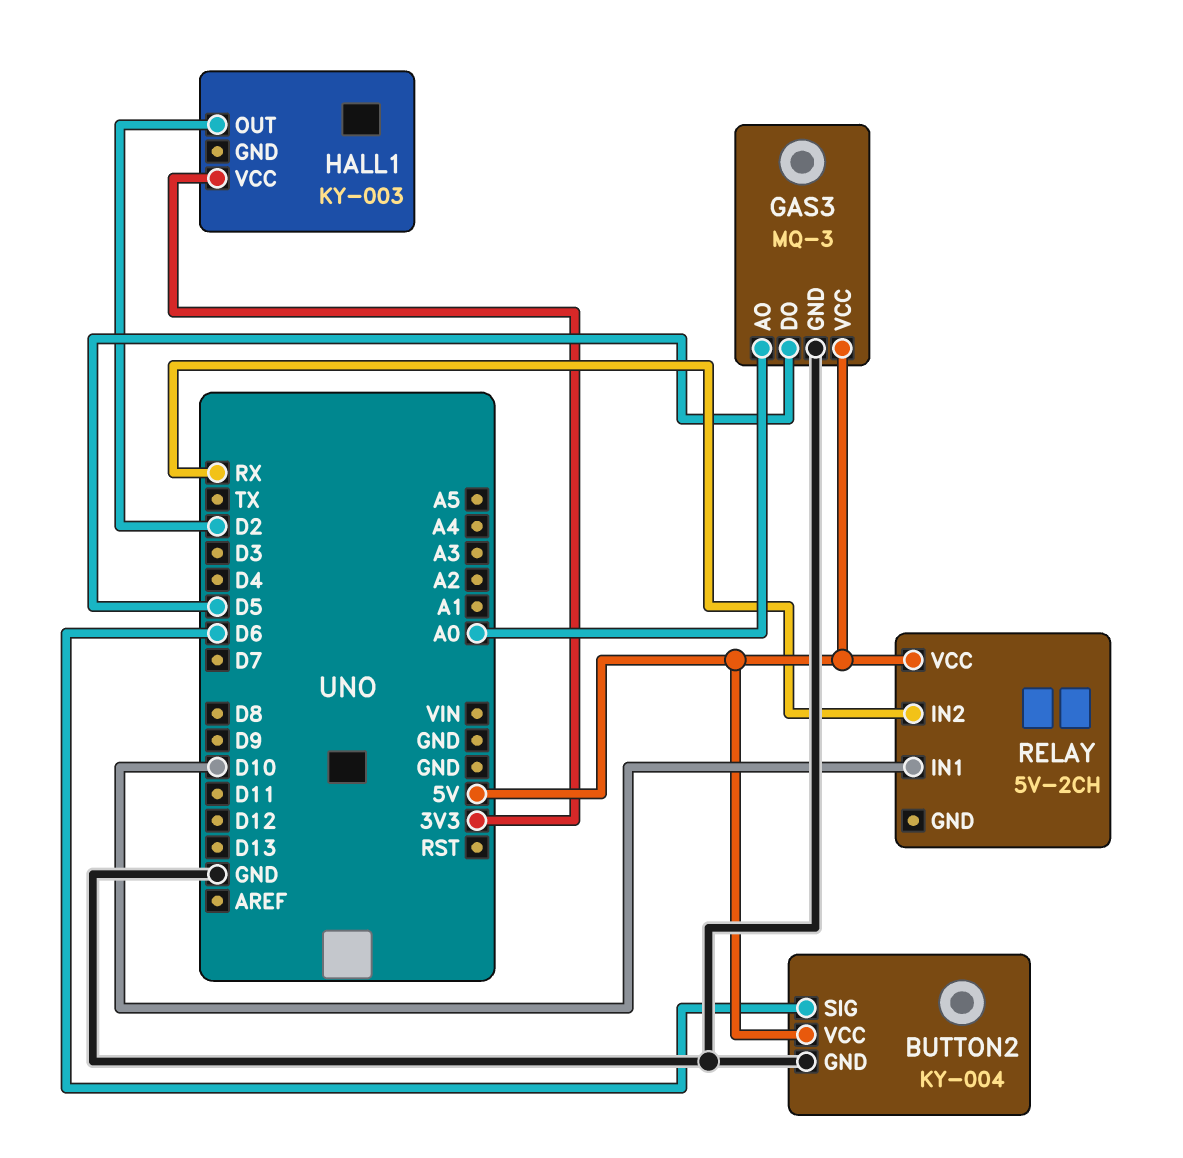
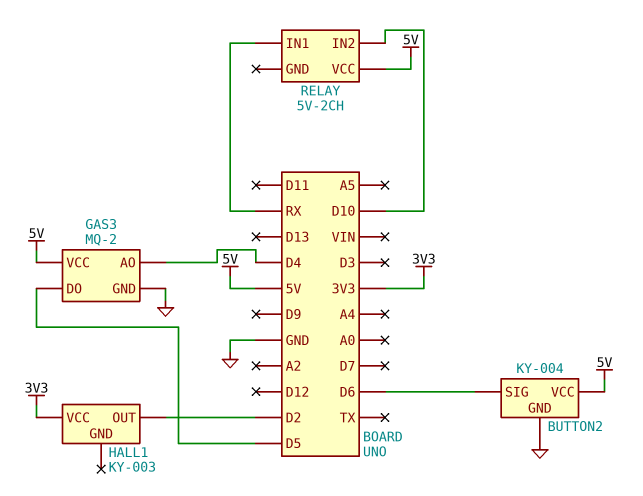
GAS3: MQ-3 -> MQ-2
GAS3 pin AO: A0 -> D4
RELAY pin IN1: D10 -> RX
RELAY pin IN2: RX -> D10

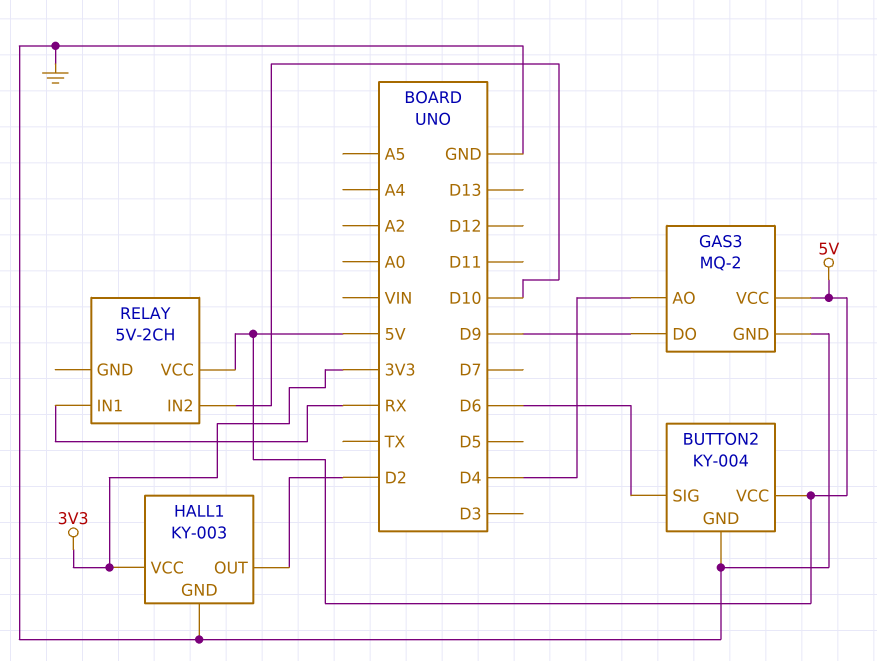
GAS3 pin DO: D5 -> D9
HALL1 pin GND: none -> GND

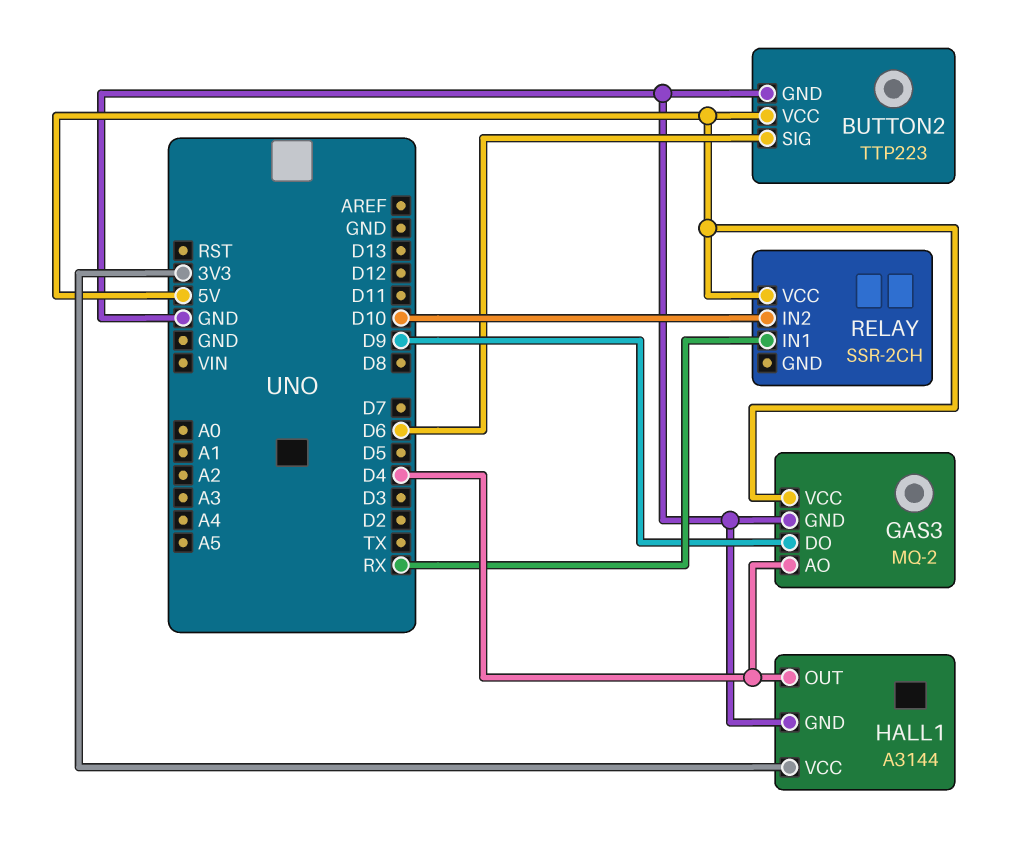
BUTTON2: KY-004 -> TTP223
HALL1: KY-003 -> A3144
HALL1 pin OUT: D2 -> D4
RELAY: 5V-2CH -> SSR-2CH

